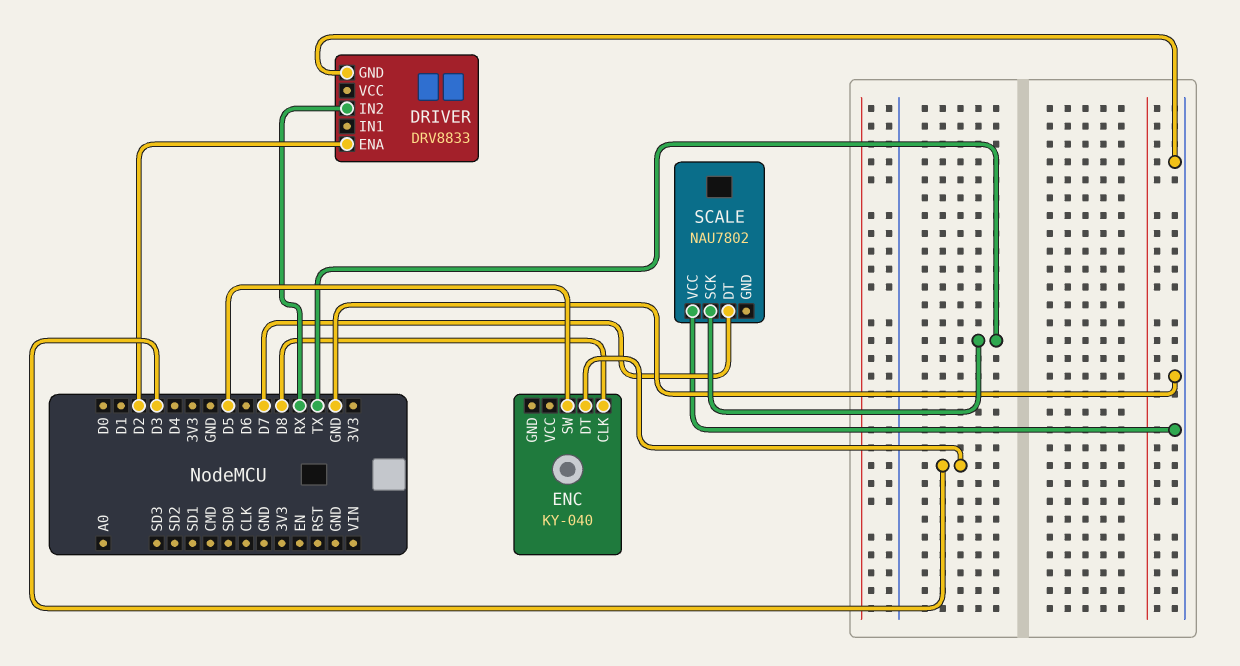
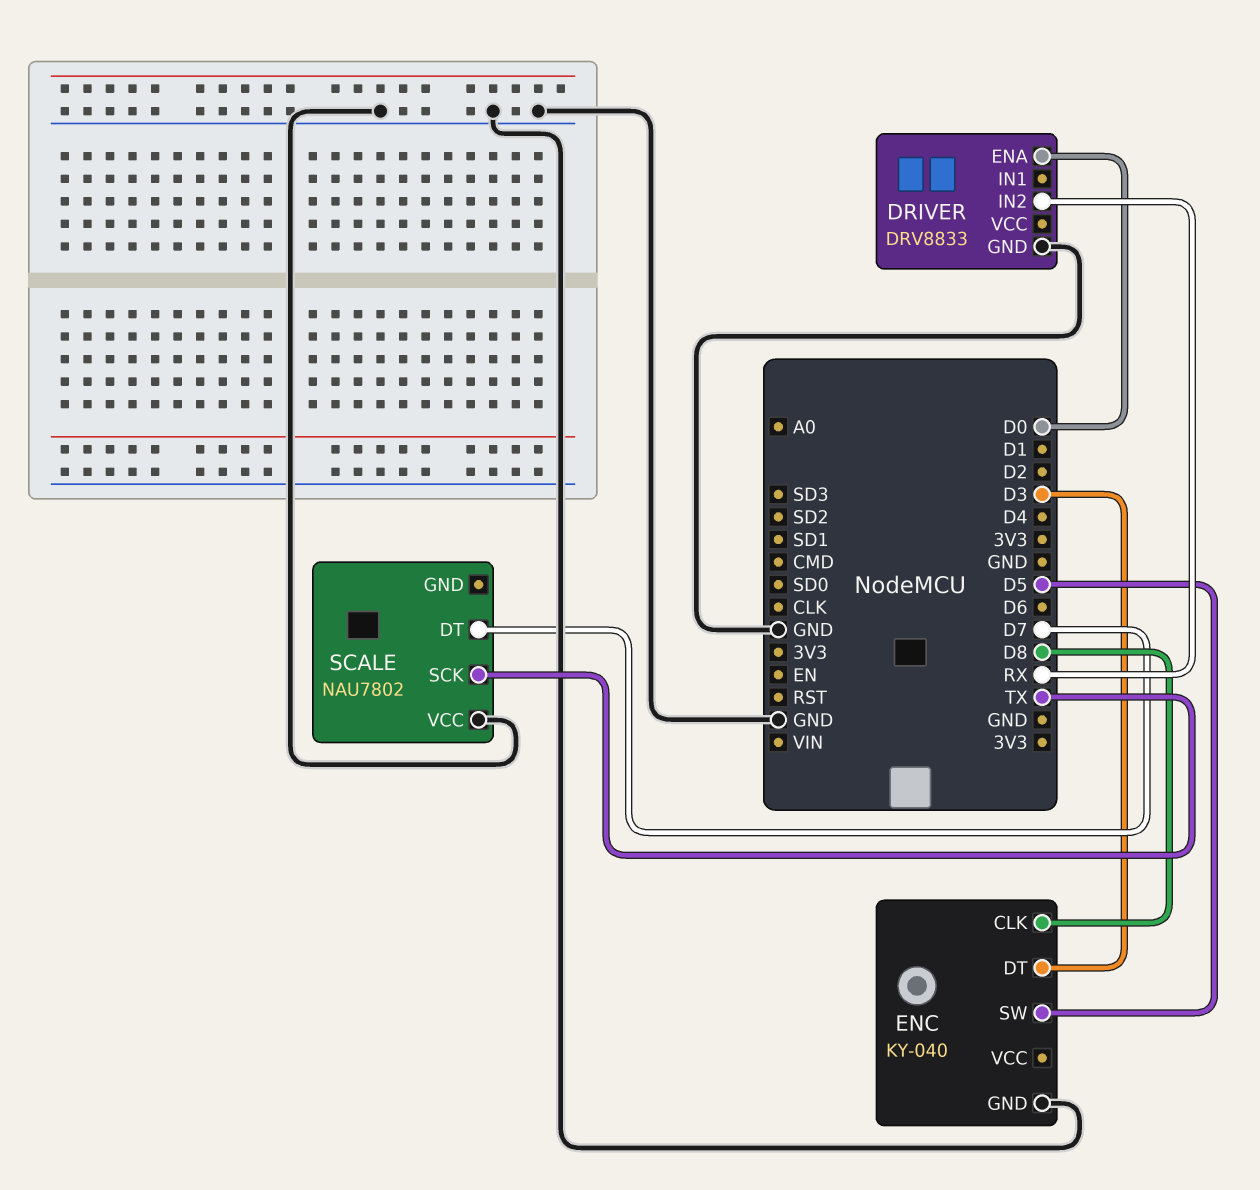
DRIVER pin ENA: D2 -> D0
ENC pin GND: none -> GND

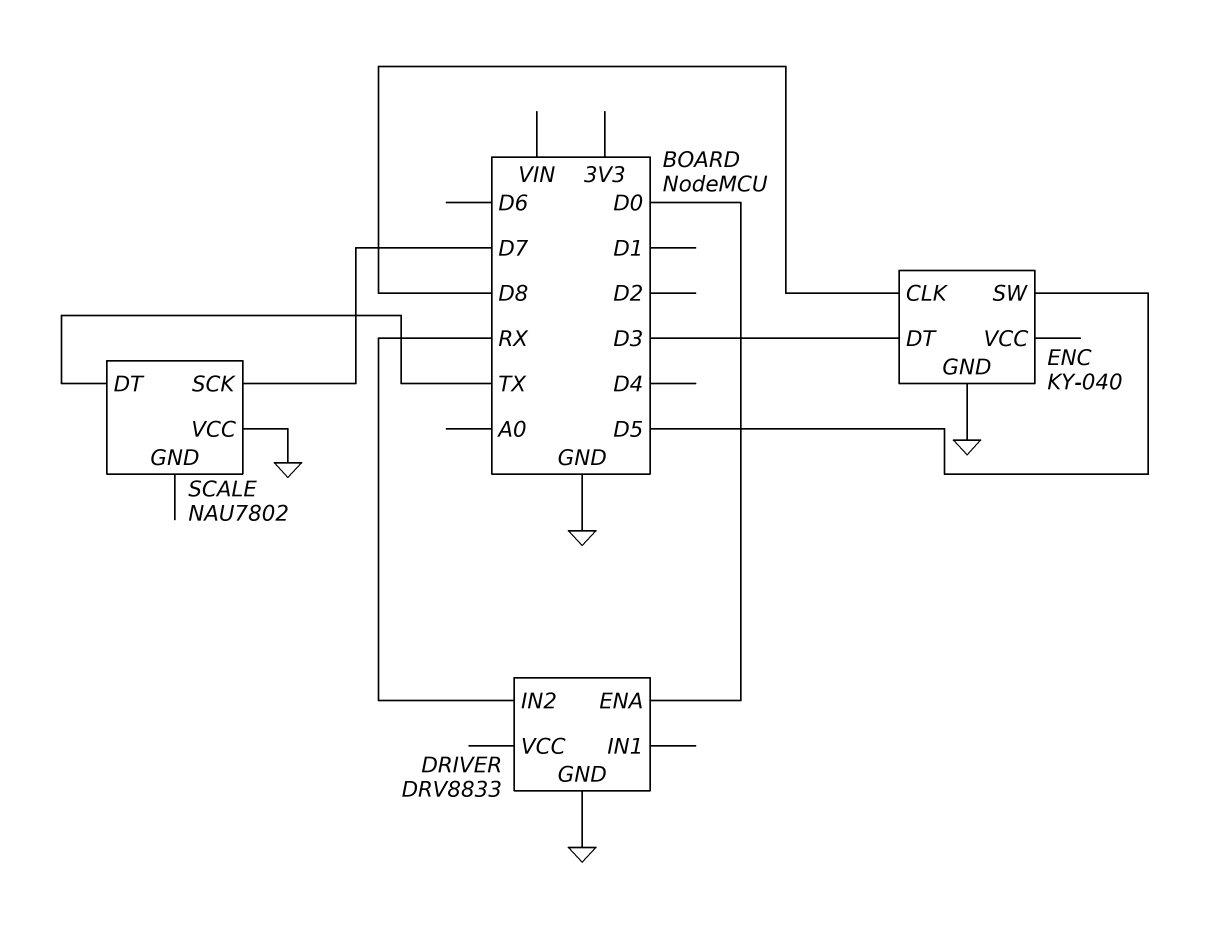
SCALE pin DT: D7 -> TX
SCALE pin SCK: TX -> D7

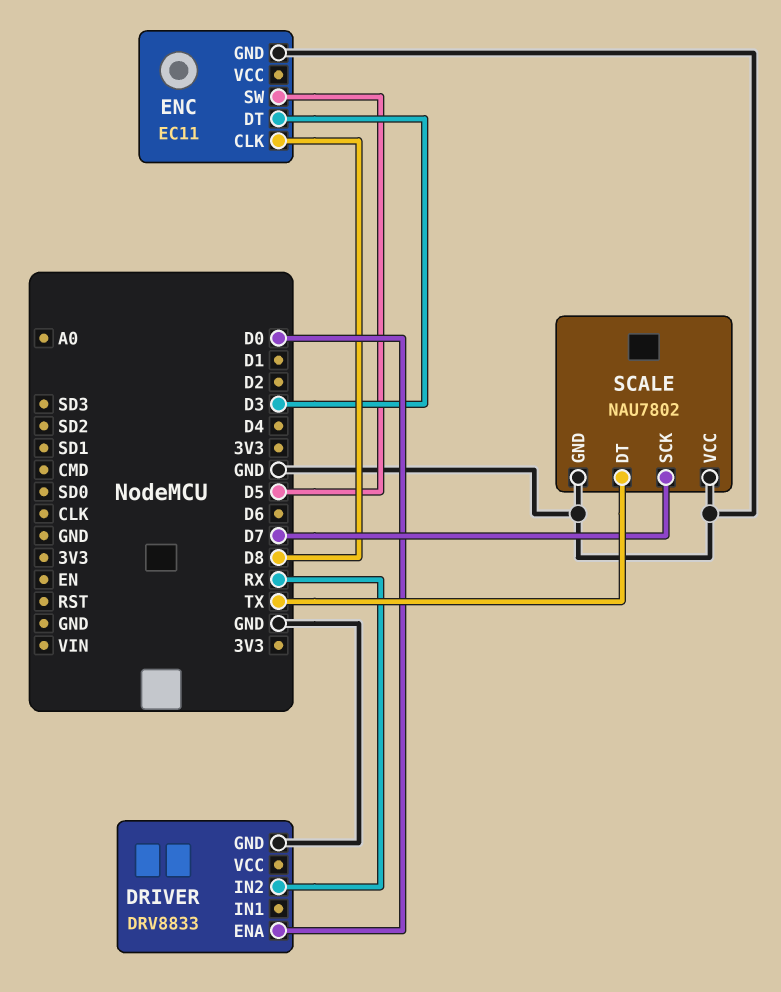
ENC: KY-040 -> EC11
SCALE pin GND: none -> GND

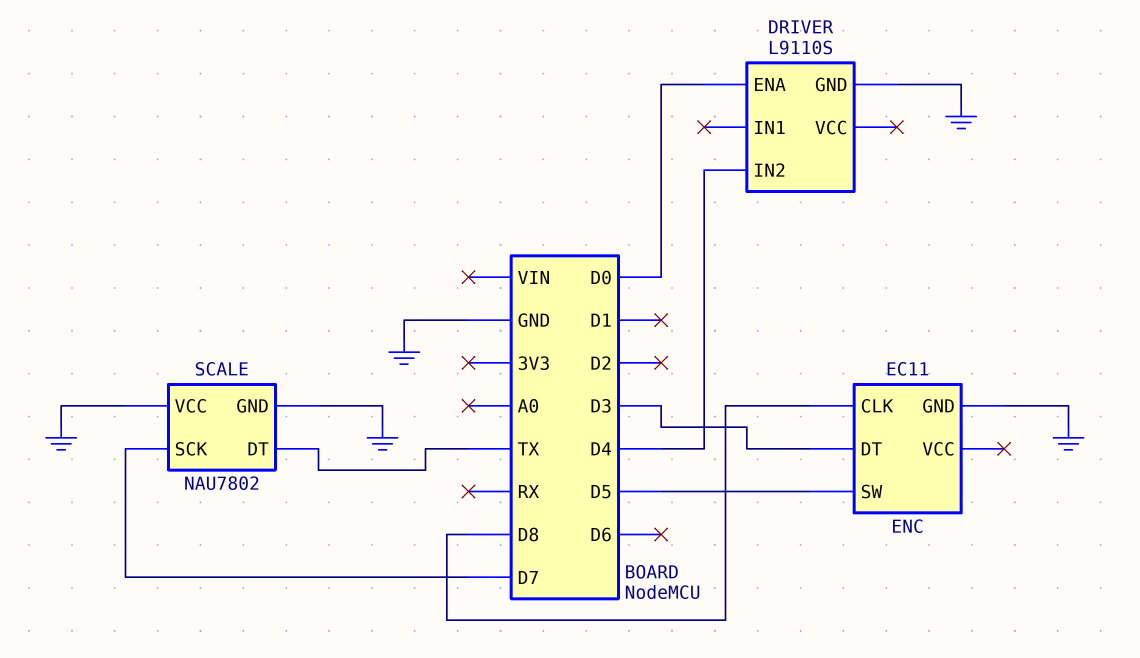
DRIVER: DRV8833 -> L9110S
DRIVER pin IN2: RX -> D4

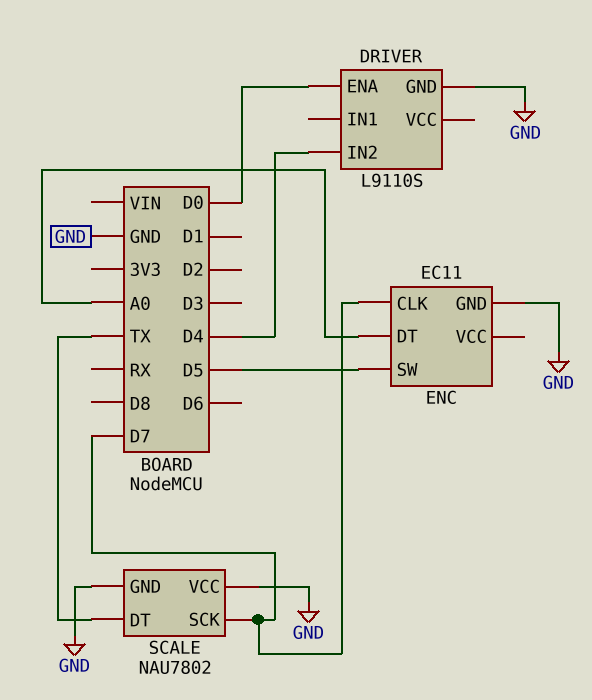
ENC pin CLK: D8 -> D7
ENC pin DT: D3 -> A0

